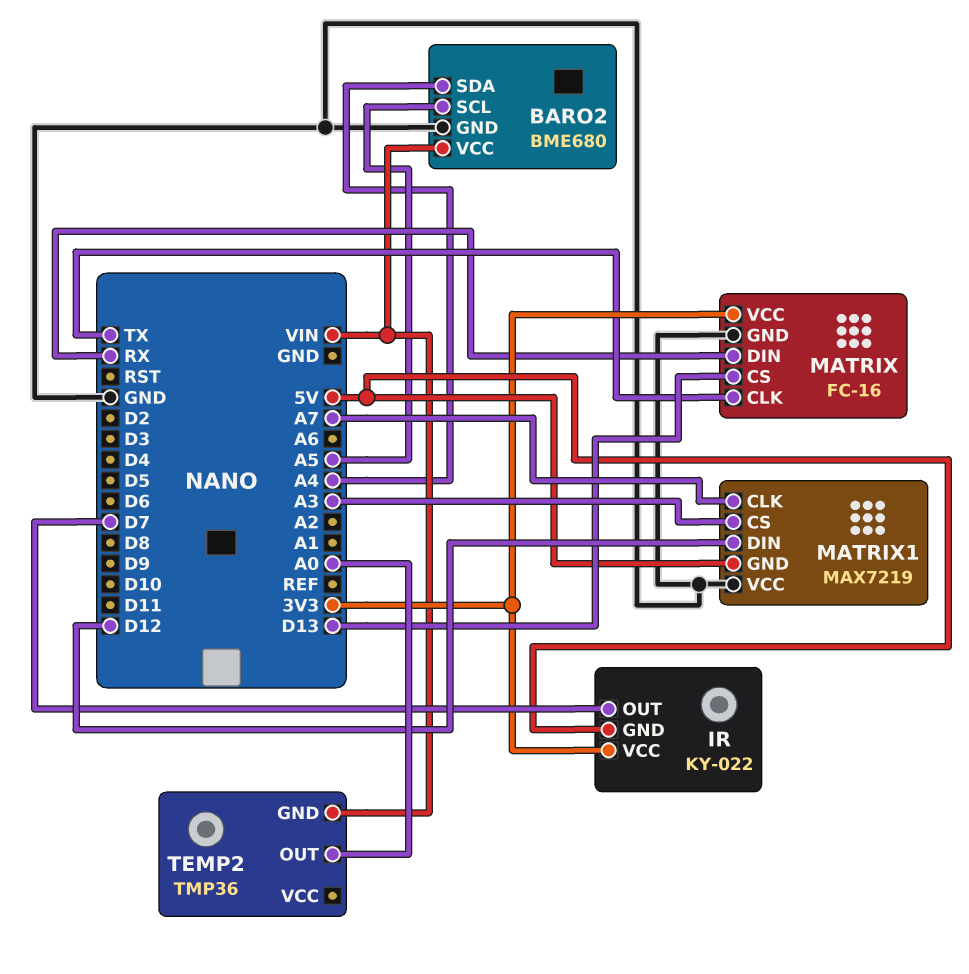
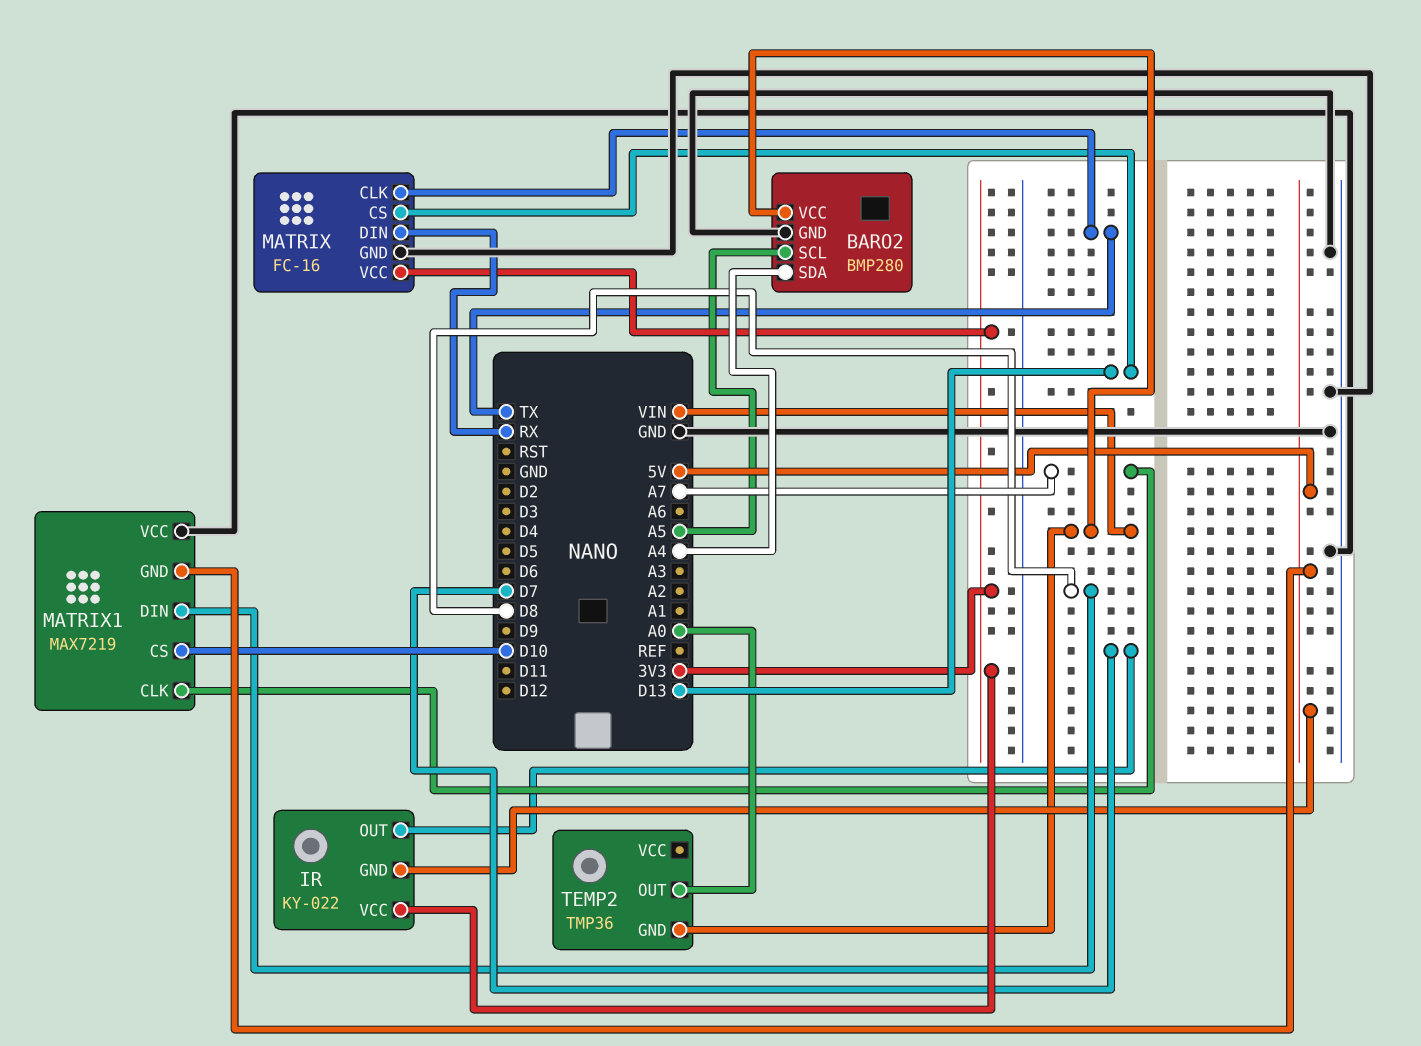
BARO2: BME680 -> BMP280
MATRIX1 pin CS: A3 -> D10
MATRIX1 pin DIN: D12 -> D8

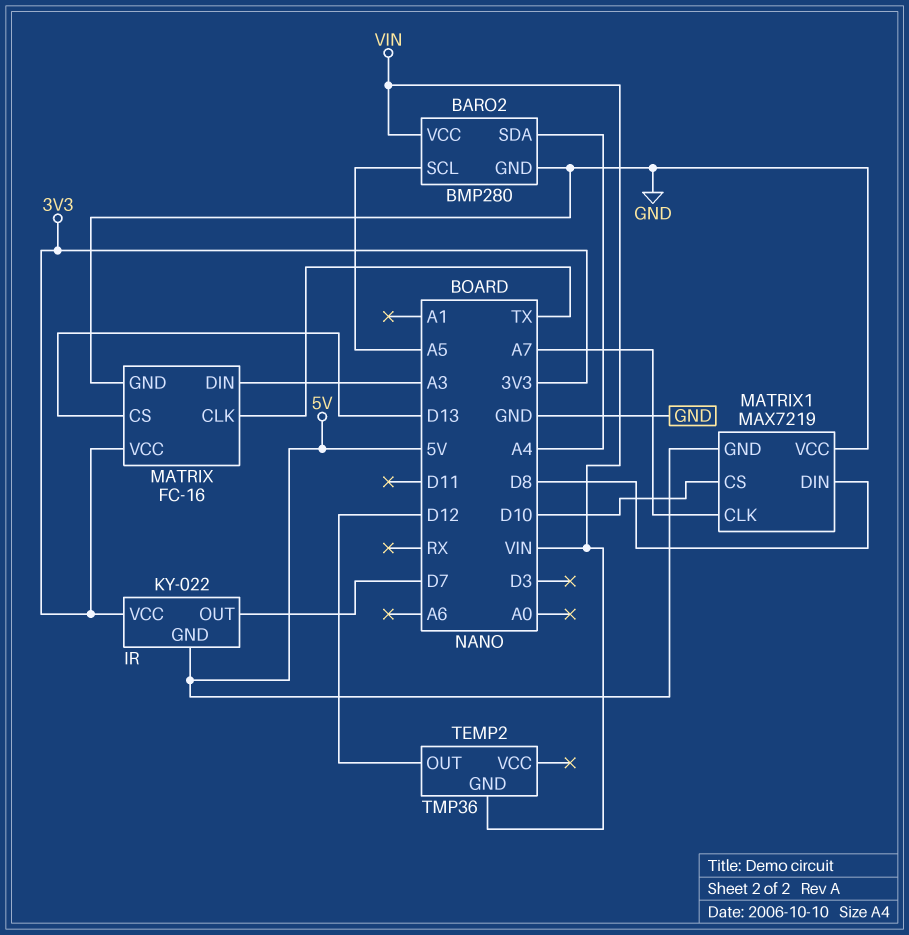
MATRIX pin DIN: RX -> A3
TEMP2 pin OUT: A0 -> D12

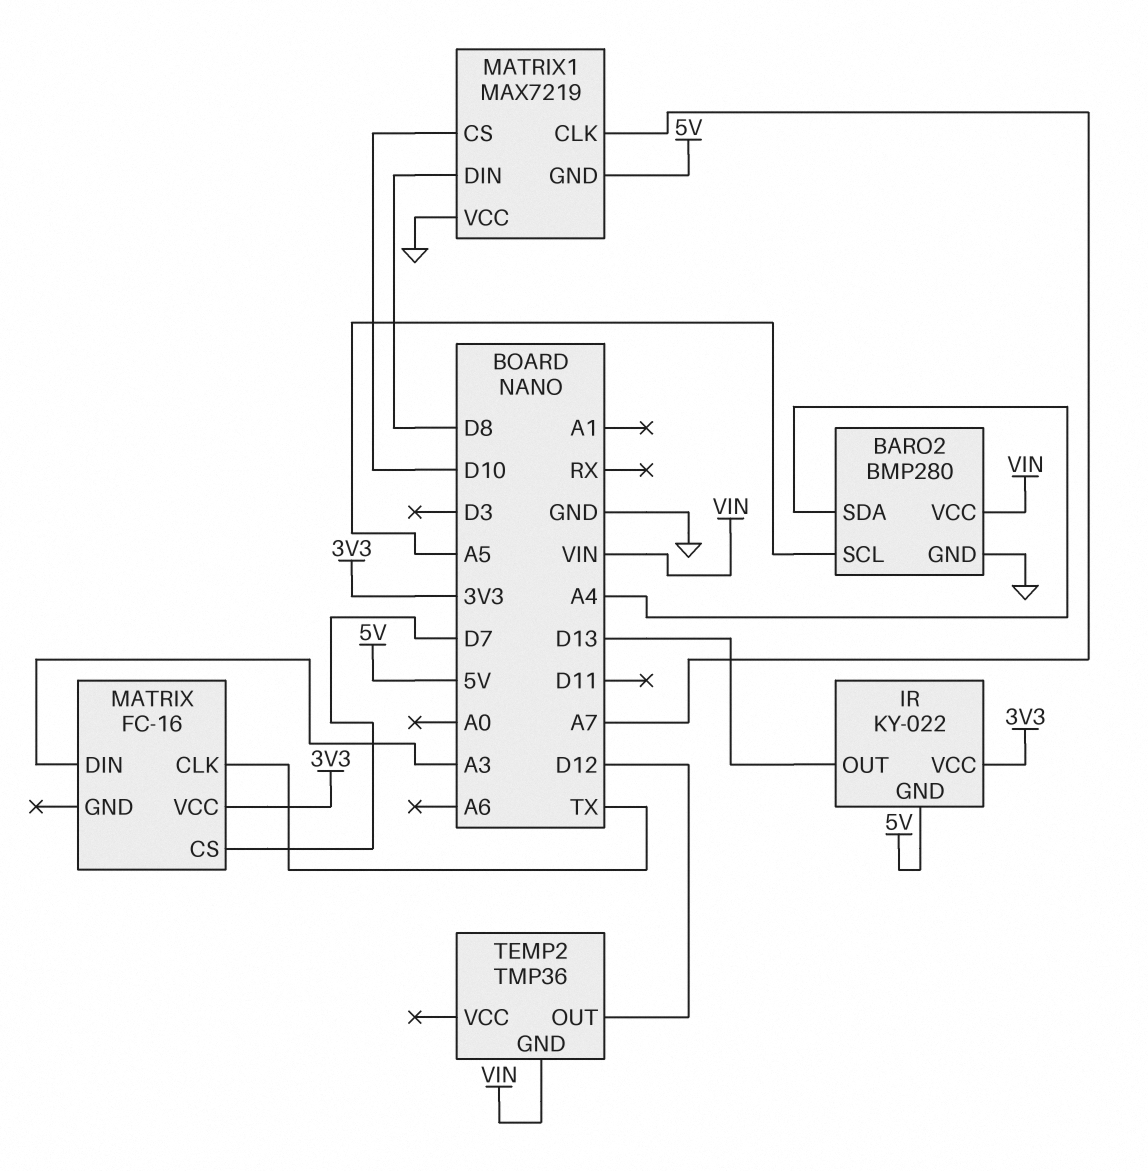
IR pin OUT: D7 -> D13
MATRIX pin CS: D13 -> D7
MATRIX pin GND: GND -> none

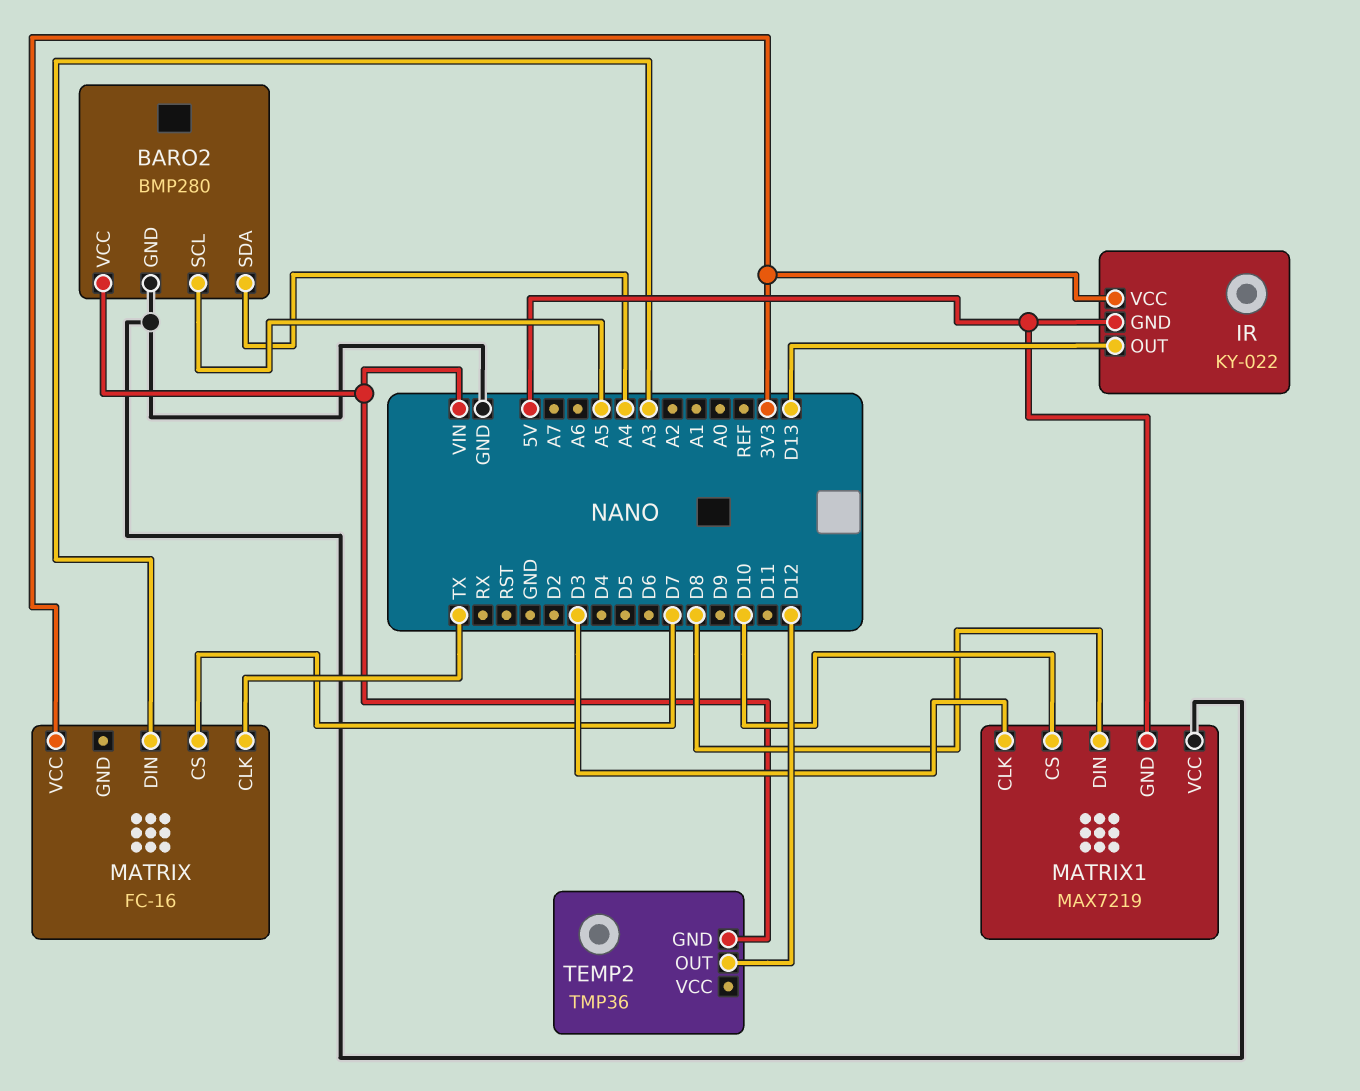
MATRIX1 pin CLK: A7 -> D3

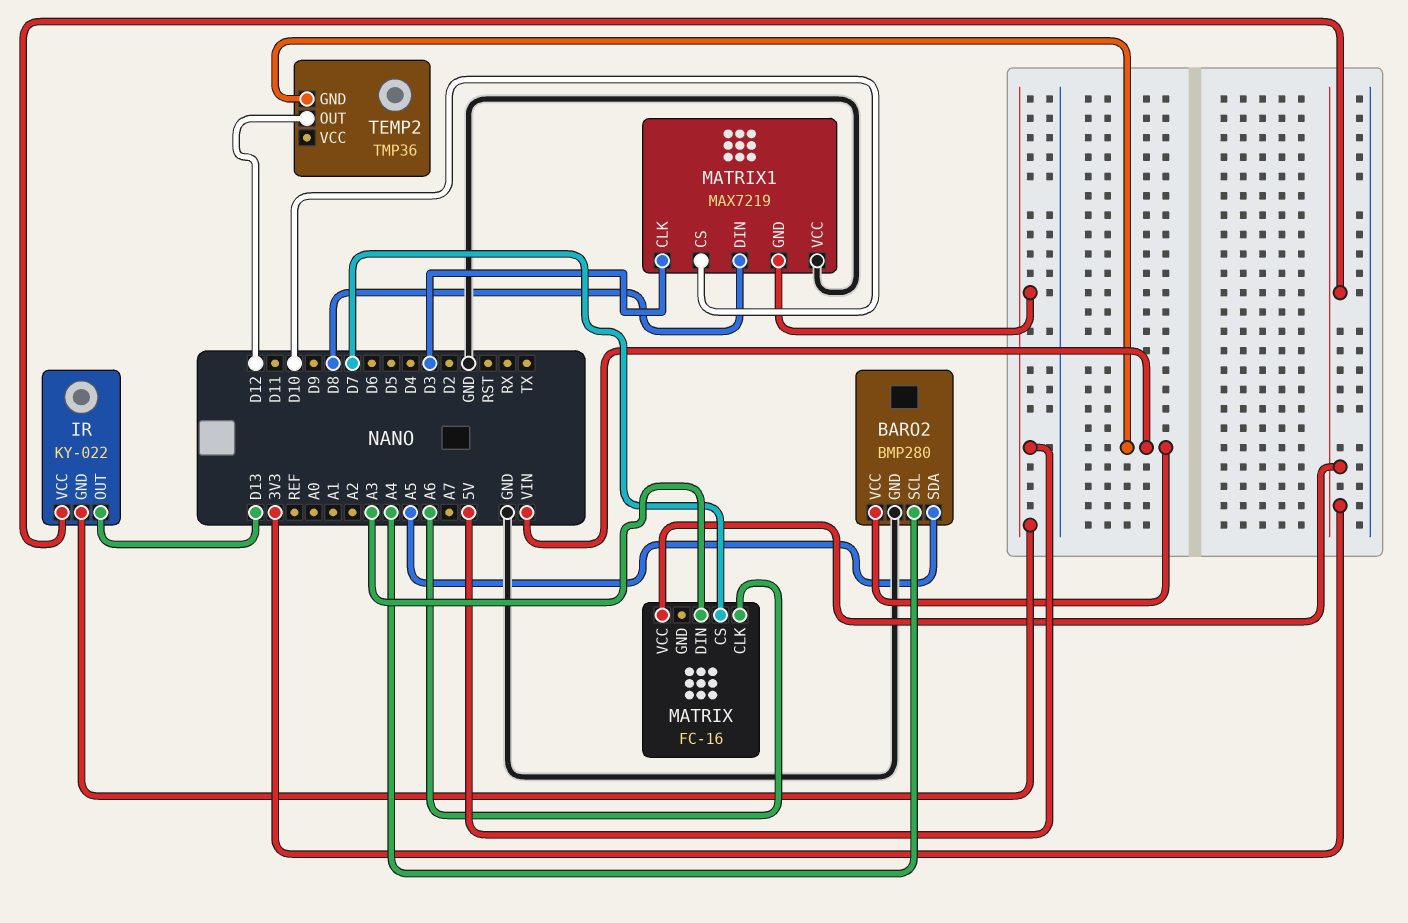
BARO2 pin SCL: A5 -> A4
BARO2 pin SDA: A4 -> A5
MATRIX pin CLK: TX -> A6

